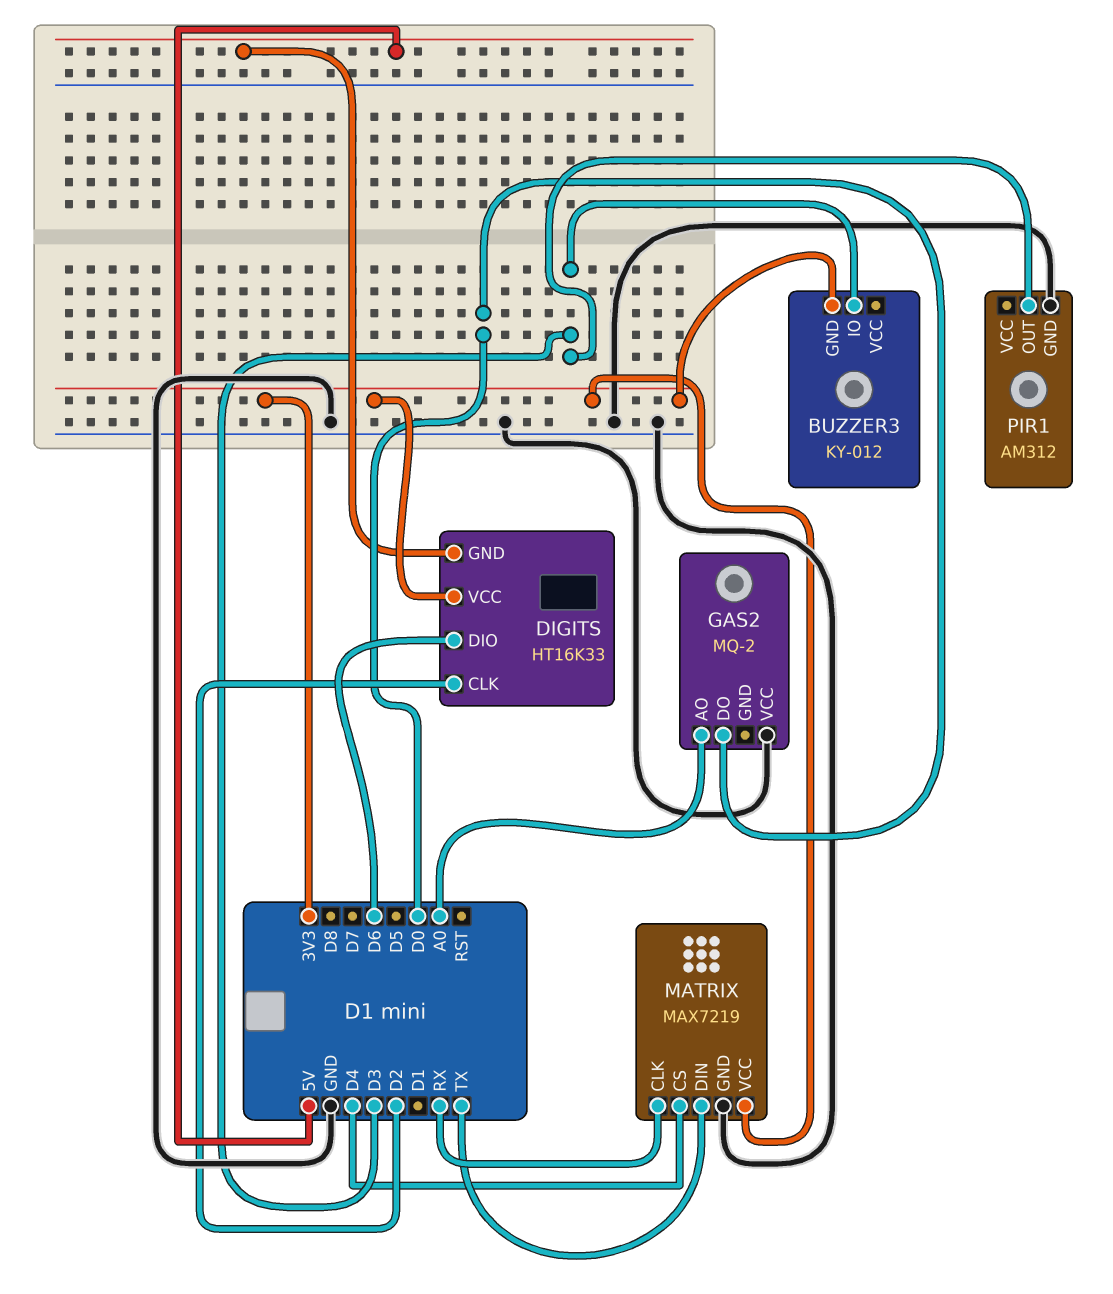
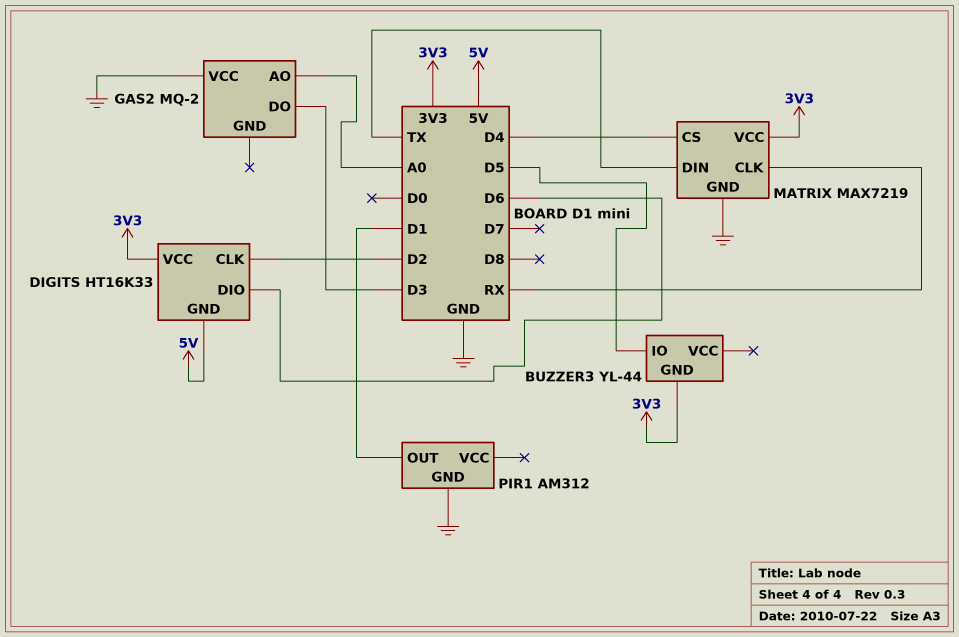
BUZZER3: KY-012 -> YL-44
BUZZER3 pin IO: D3 -> D5
GAS2 pin DO: D0 -> D3
PIR1 pin OUT: D3 -> D1

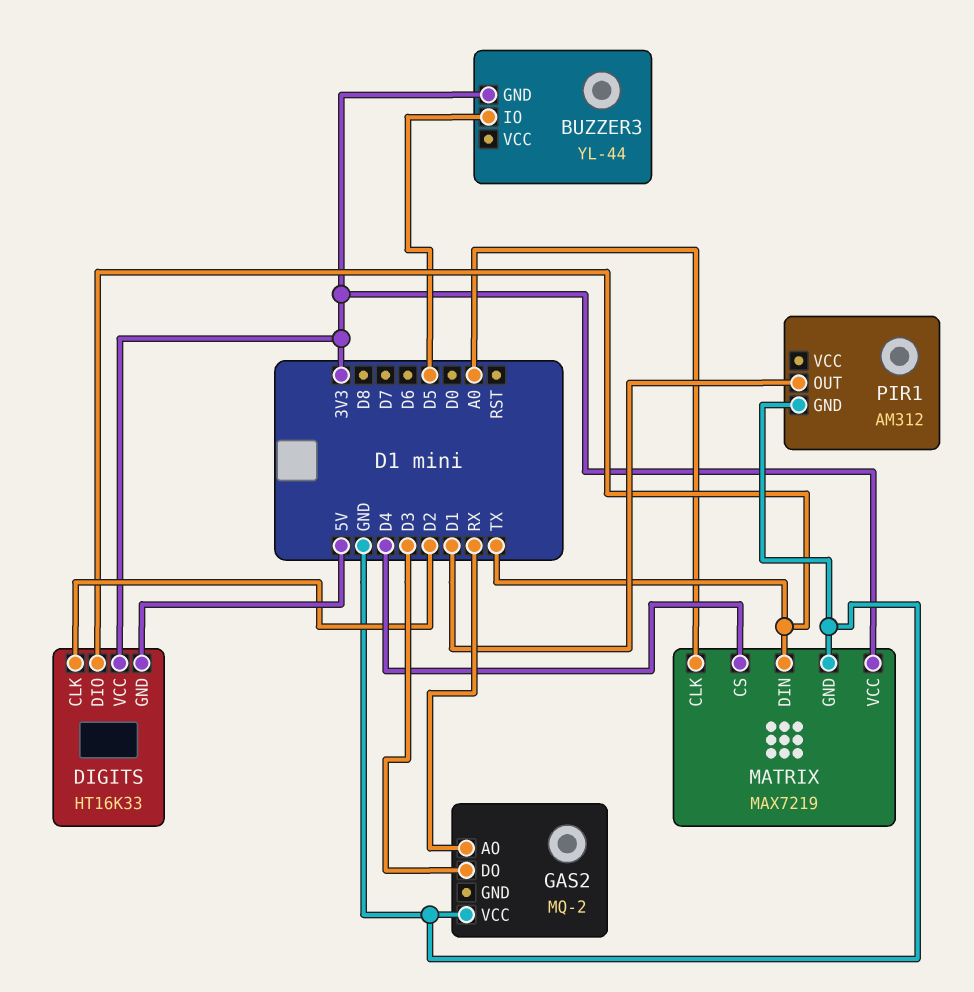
DIGITS pin DIO: D6 -> TX
GAS2 pin AO: A0 -> RX
MATRIX pin CLK: RX -> A0

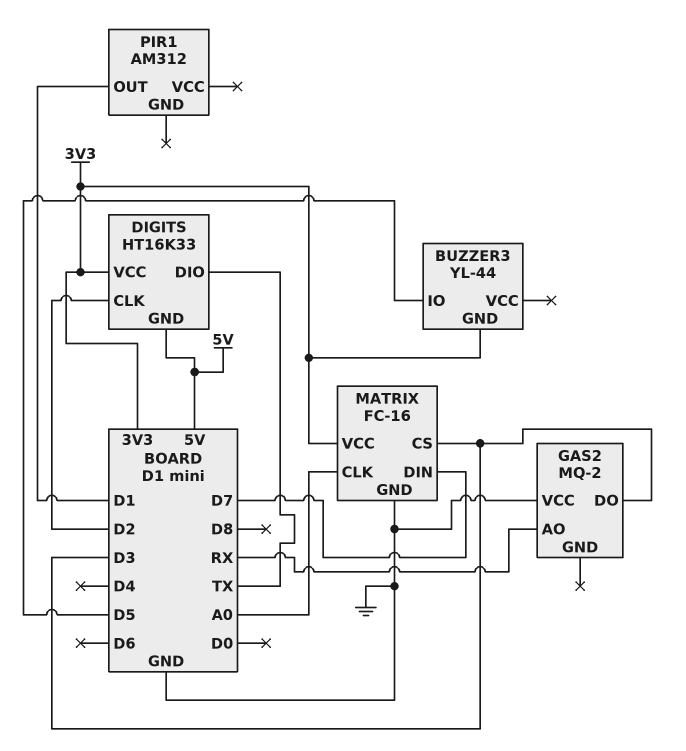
MATRIX: MAX7219 -> FC-16
MATRIX pin CS: D4 -> D3
MATRIX pin DIN: TX -> D7
PIR1 pin GND: GND -> none

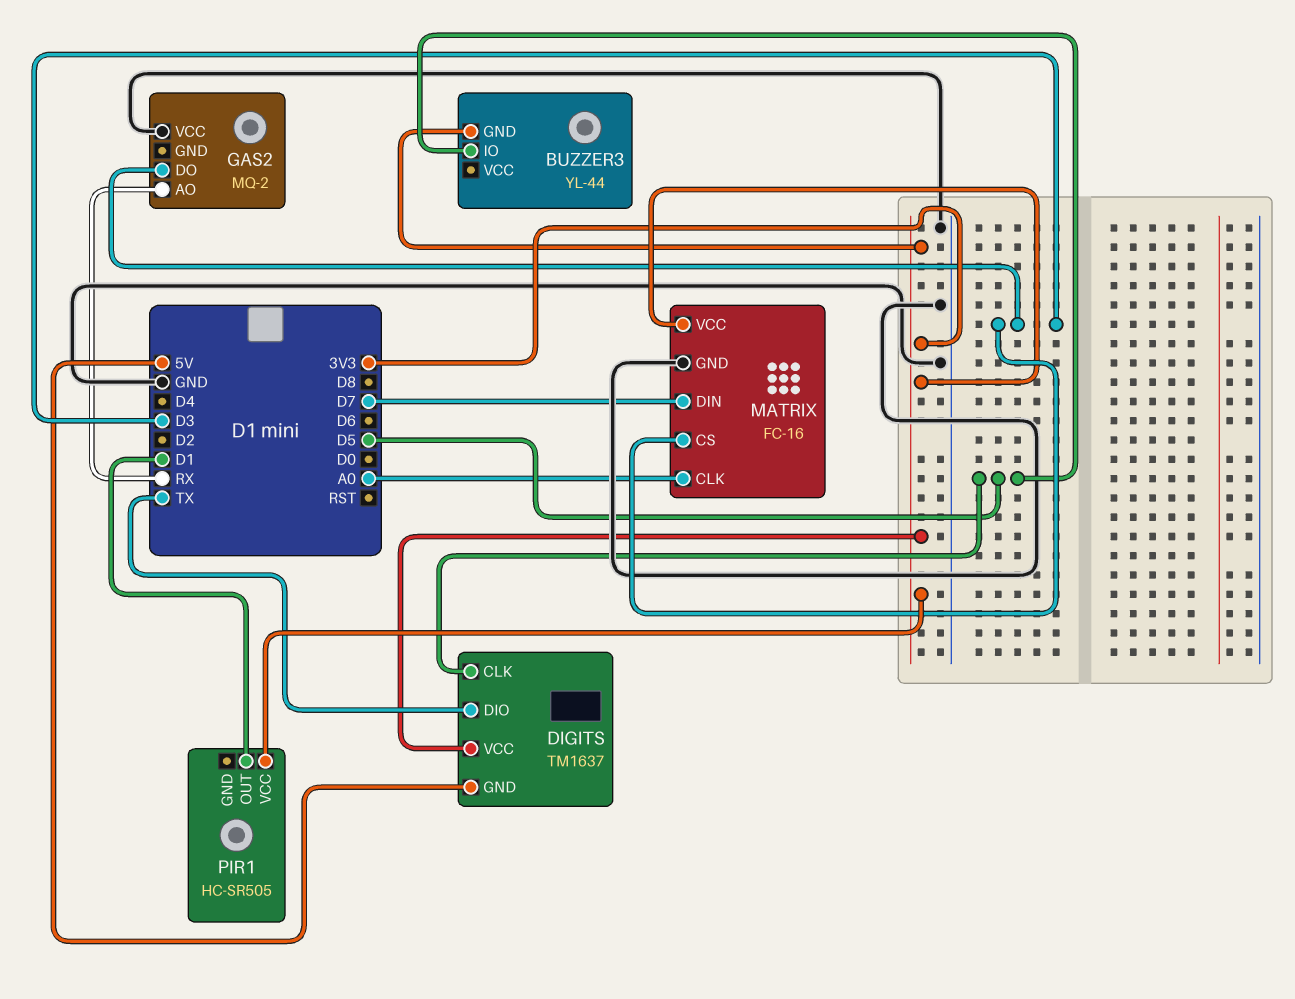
DIGITS: HT16K33 -> TM1637
DIGITS pin CLK: D2 -> D5
PIR1: AM312 -> HC-SR505
PIR1 pin VCC: none -> 3V3

